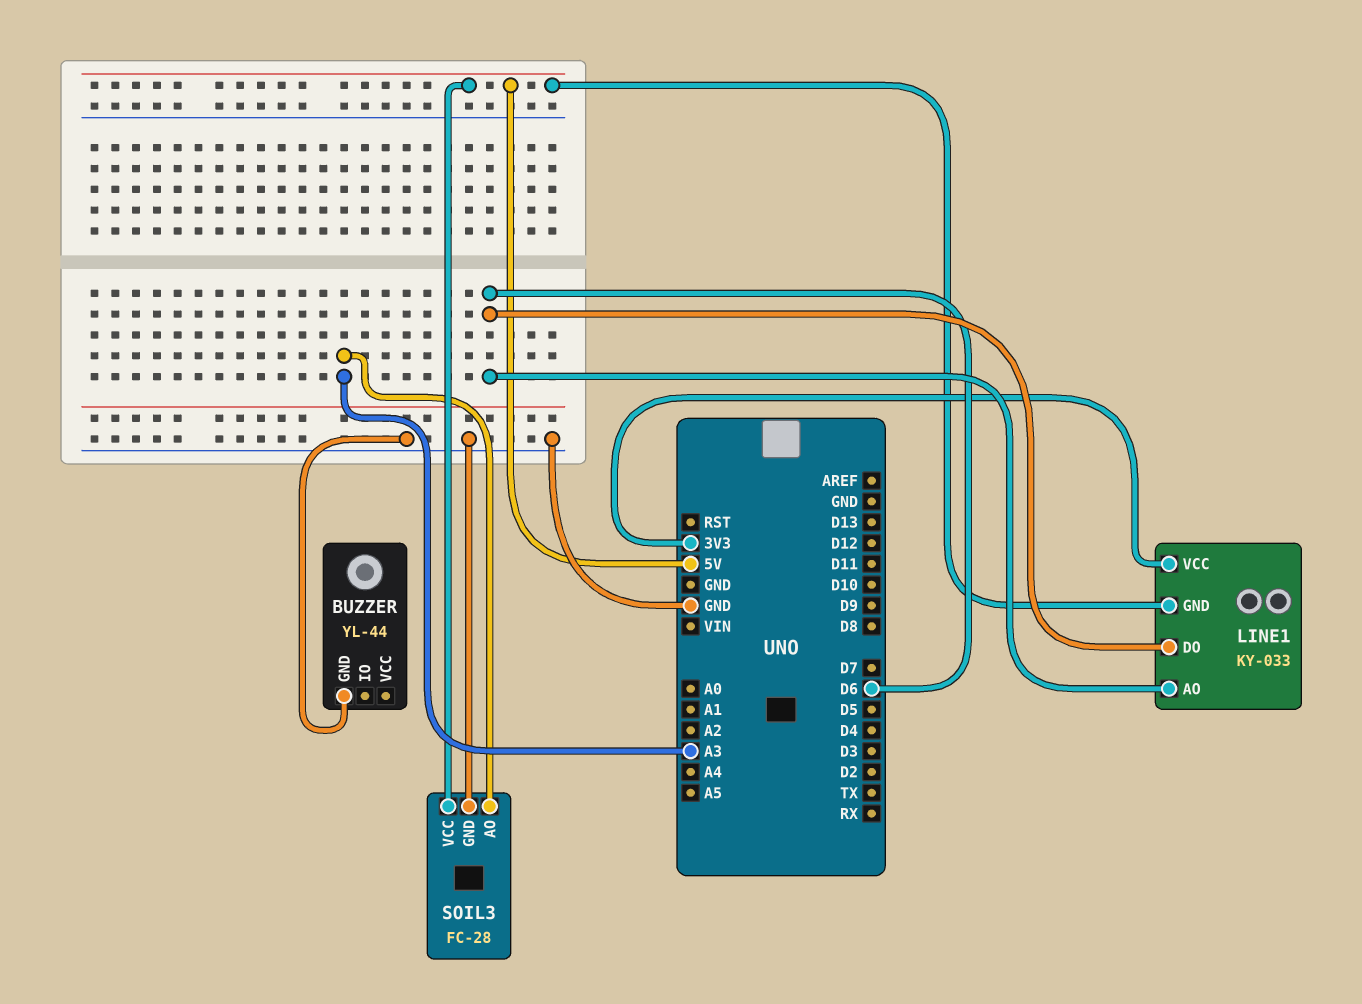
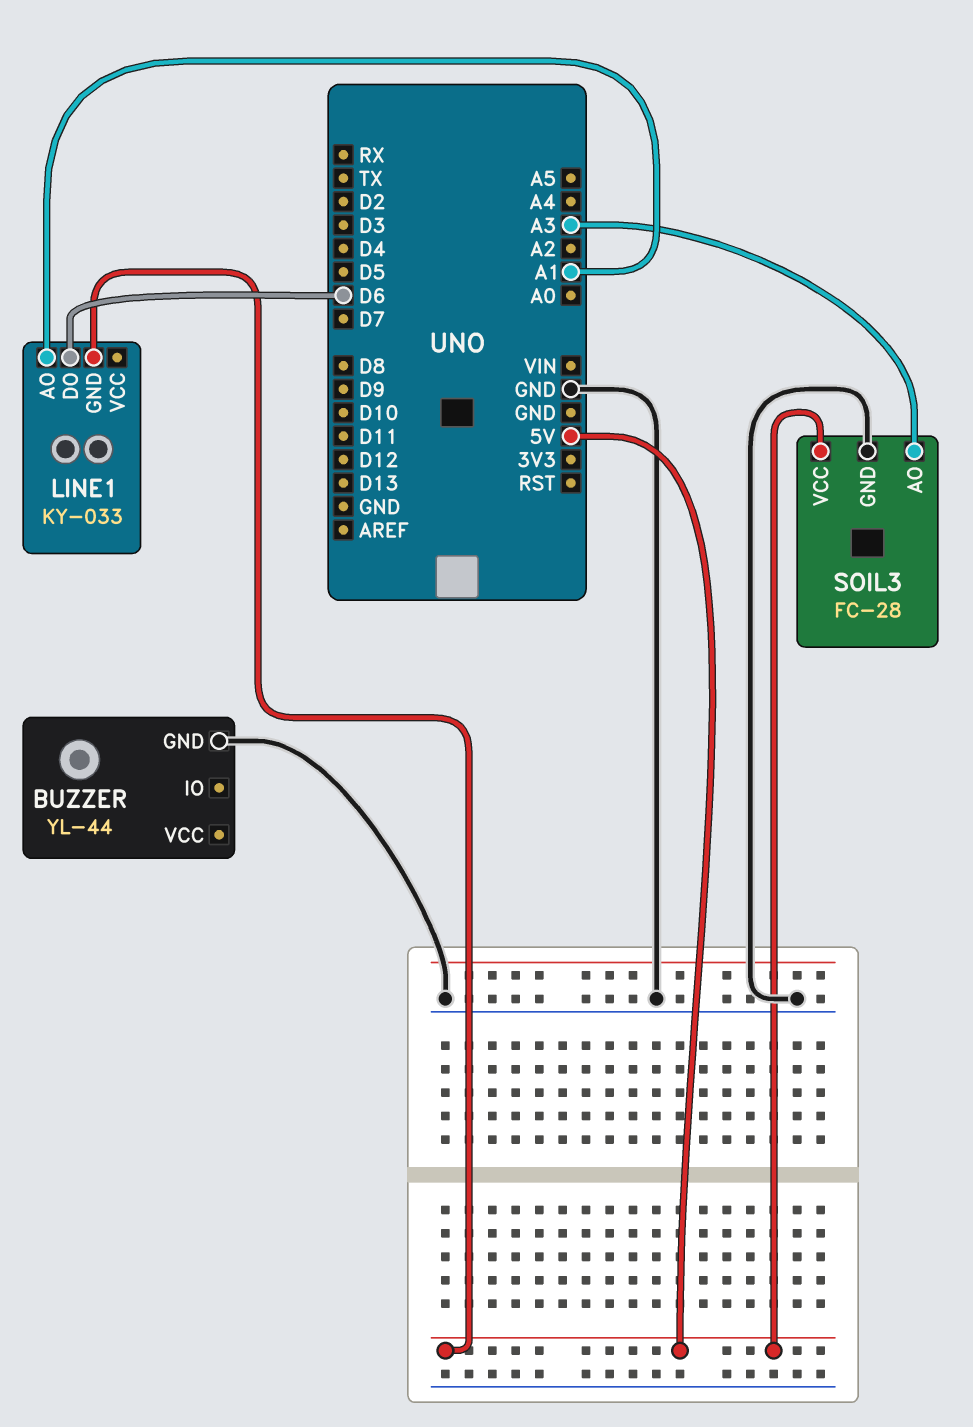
LINE1 pin AO: D6 -> A1
LINE1 pin VCC: 3V3 -> none

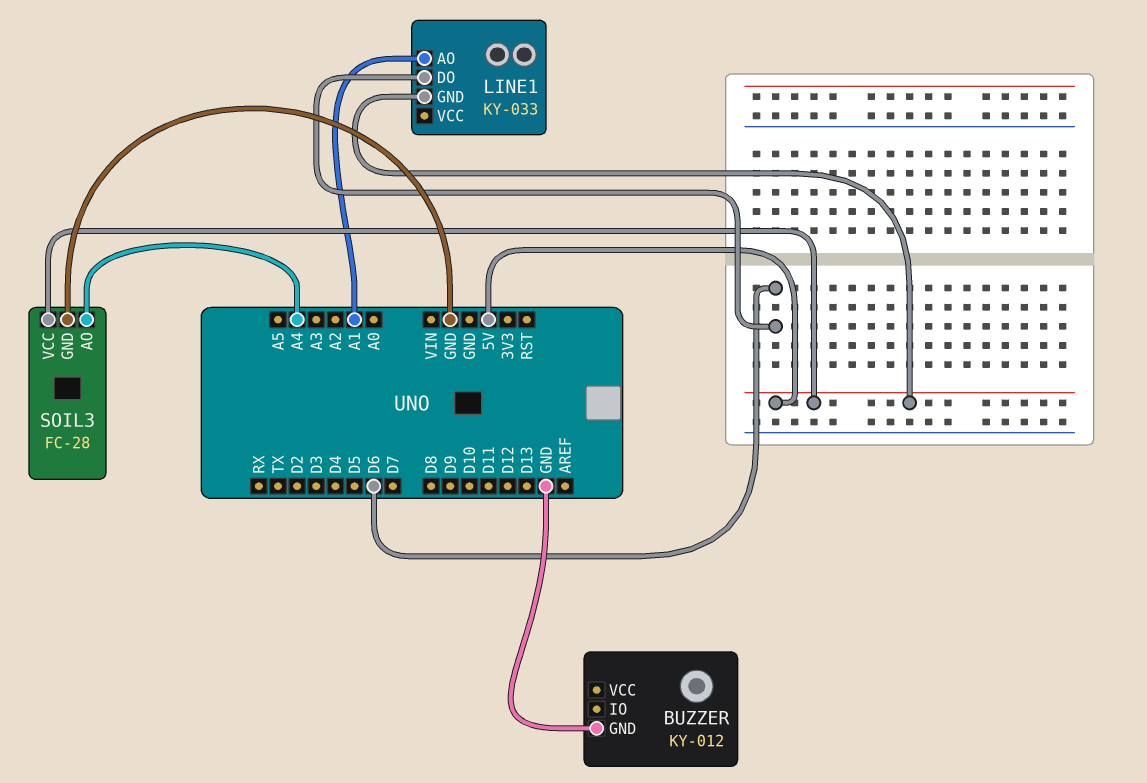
BUZZER: YL-44 -> KY-012
SOIL3 pin AO: A3 -> A4

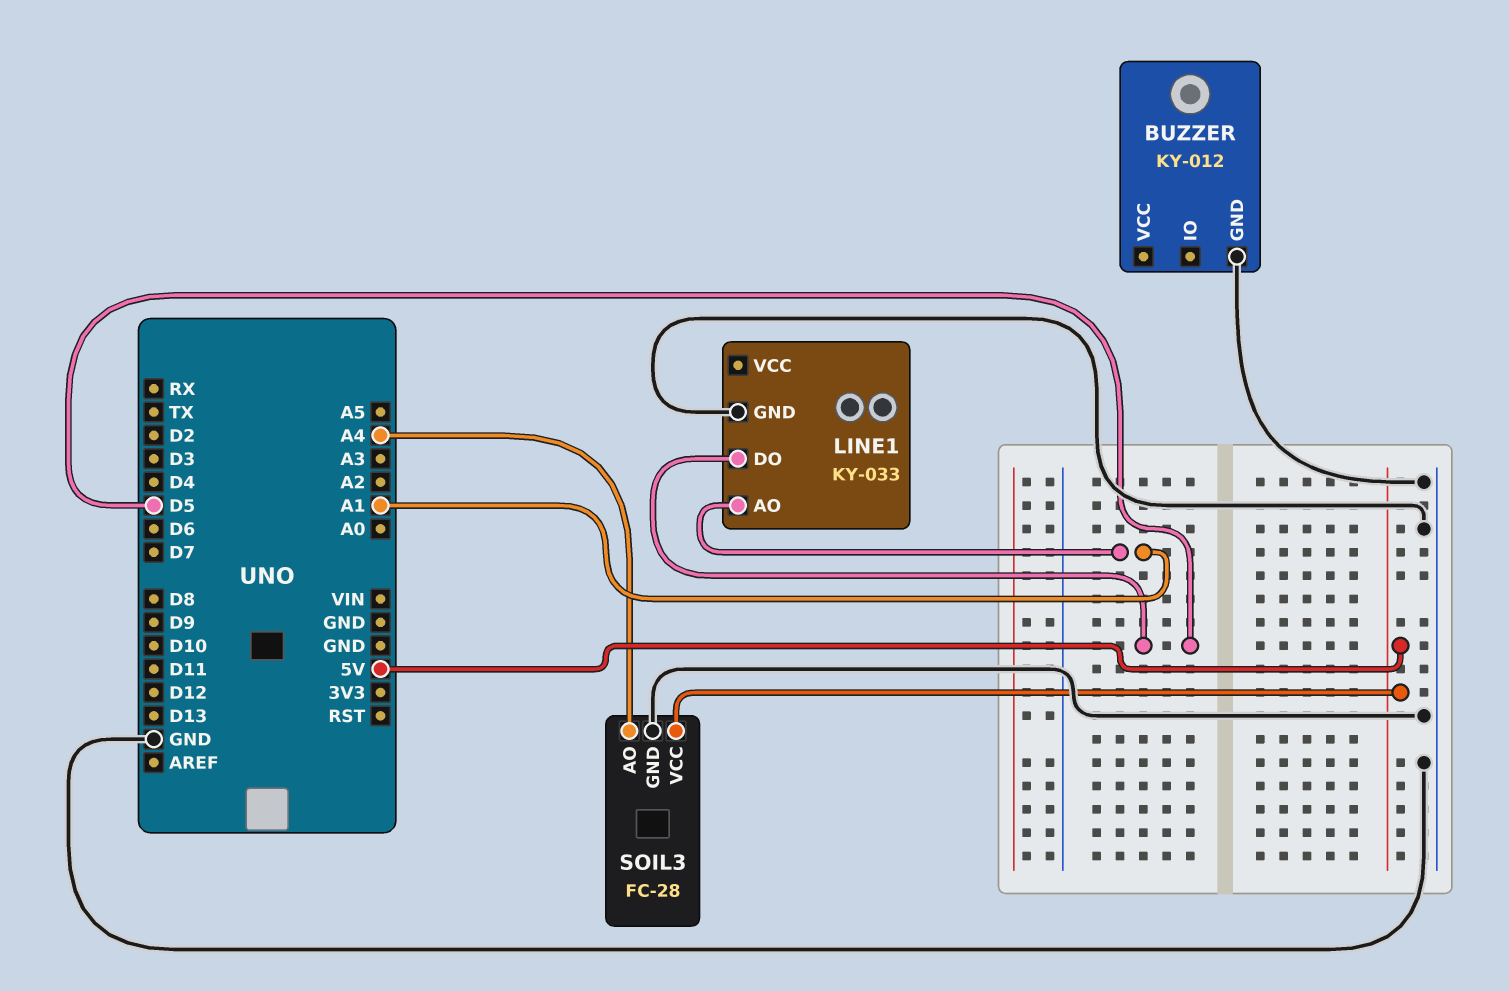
LINE1 pin DO: D6 -> D5
LINE1 pin GND: 5V -> GND

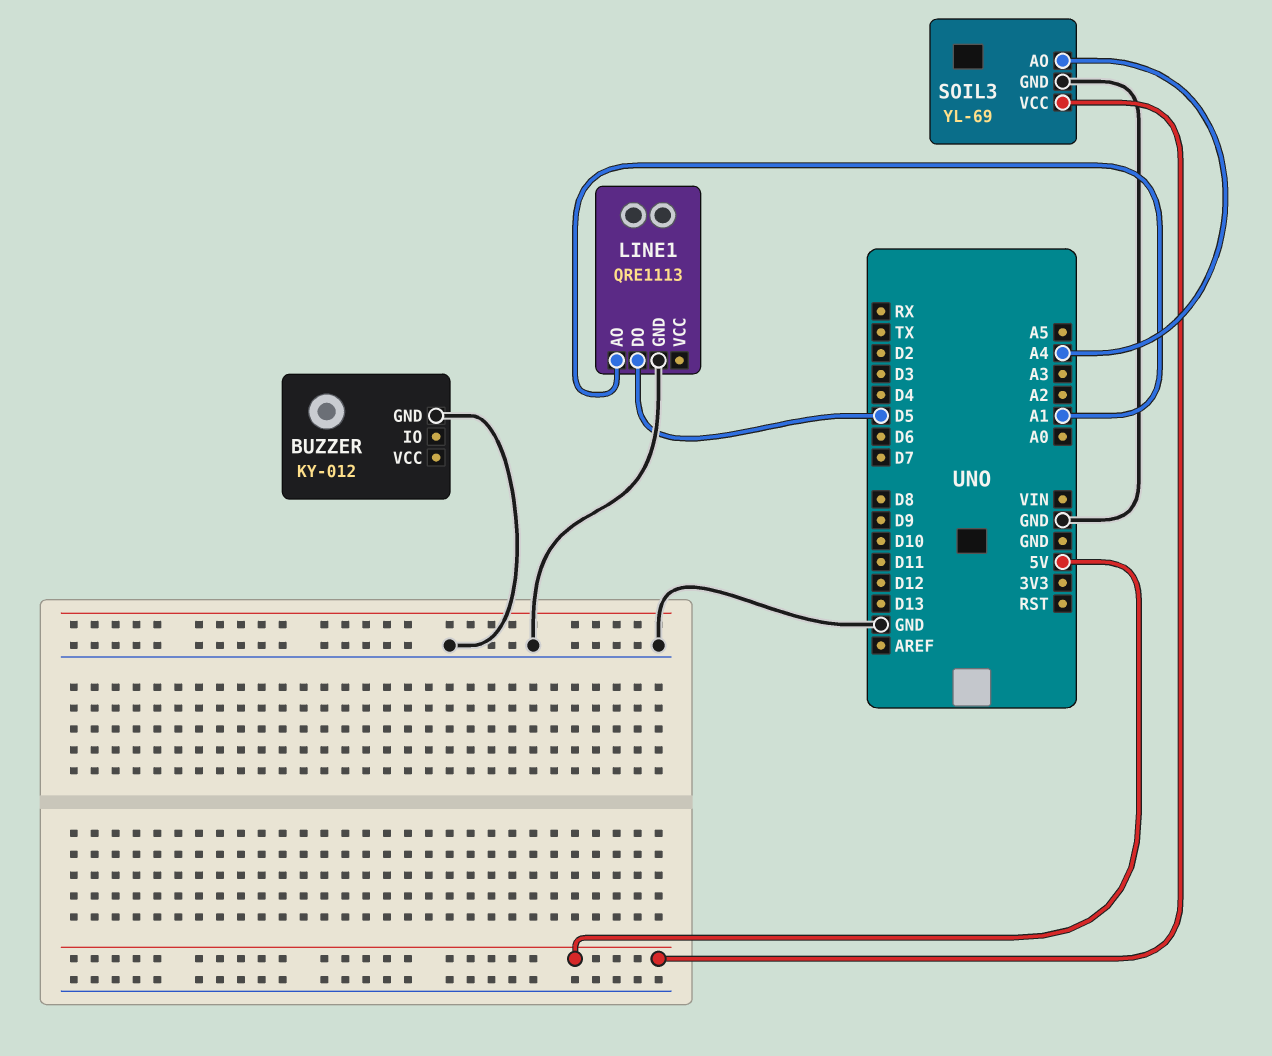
LINE1: KY-033 -> QRE1113
SOIL3: FC-28 -> YL-69

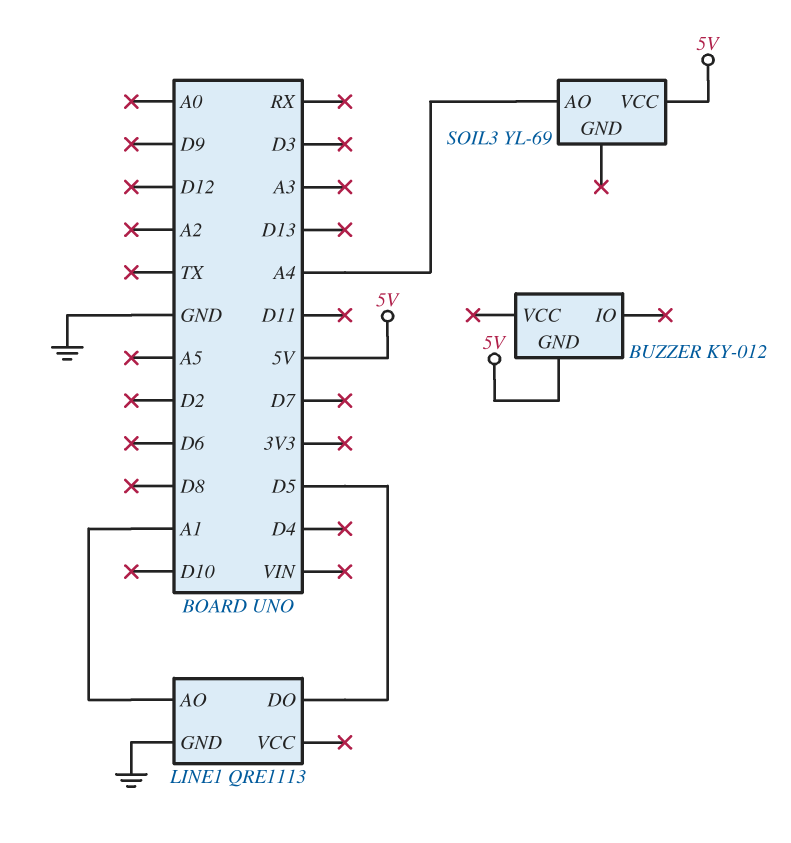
BUZZER pin GND: GND -> 5V
SOIL3 pin GND: GND -> none

